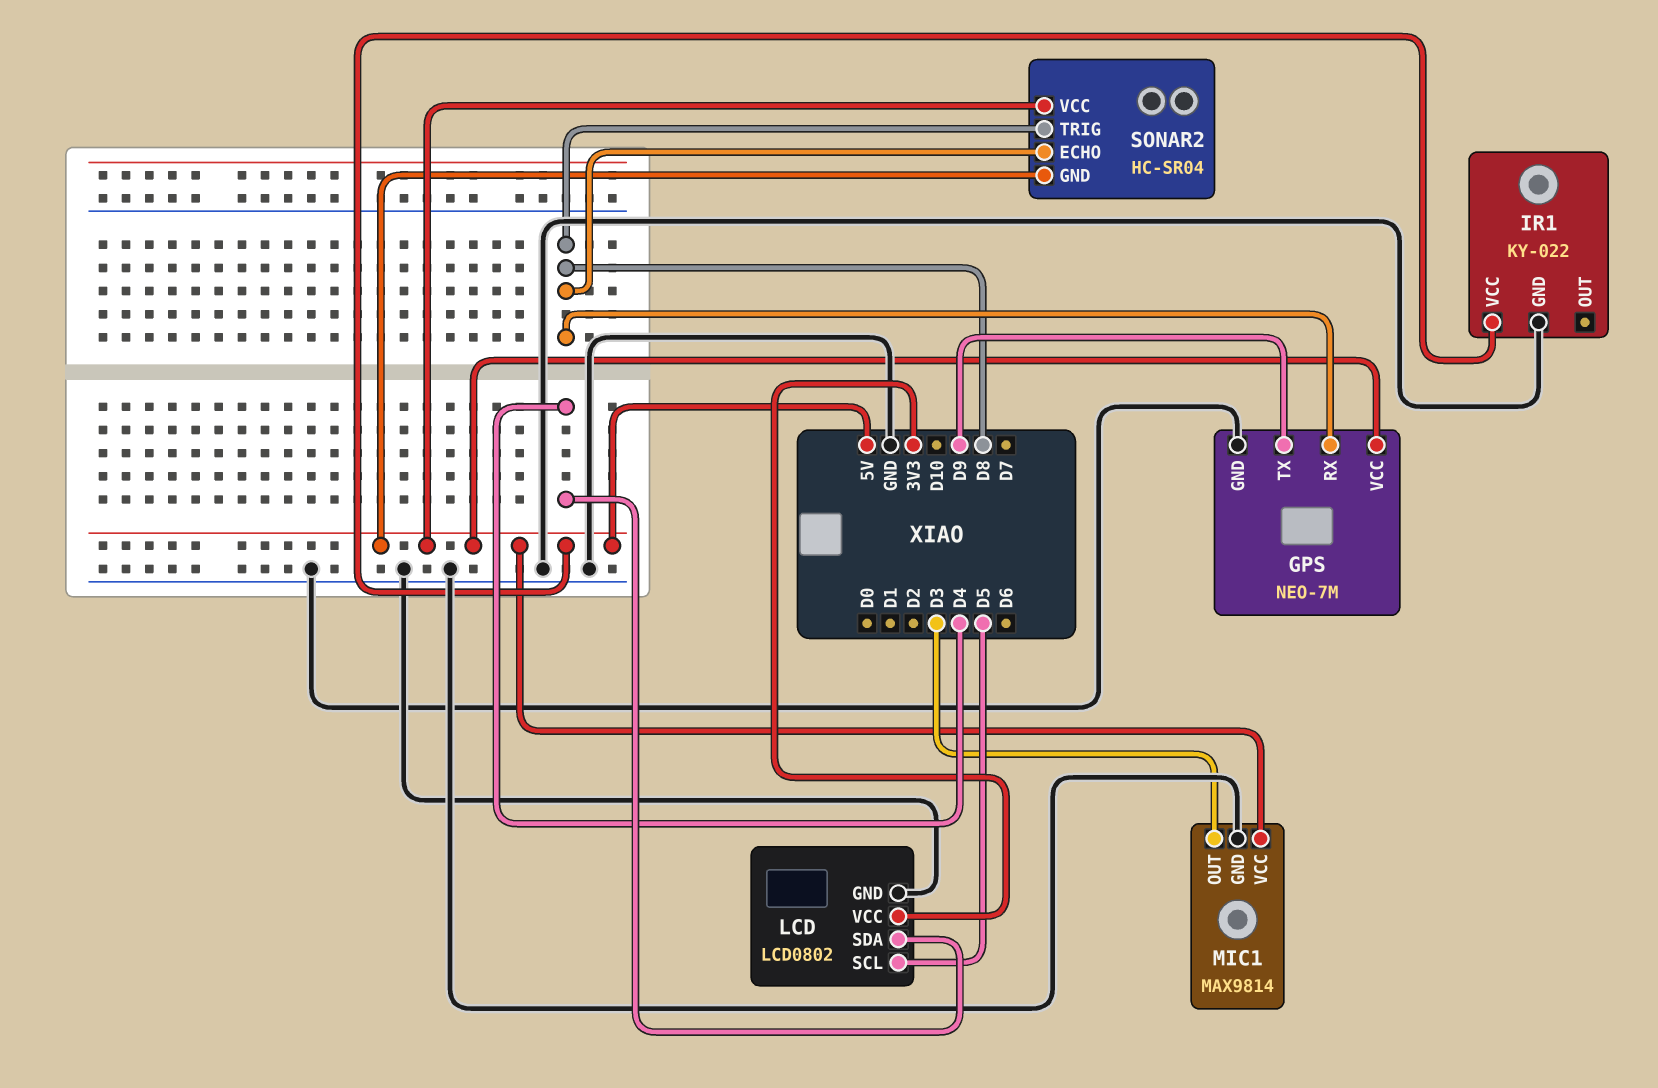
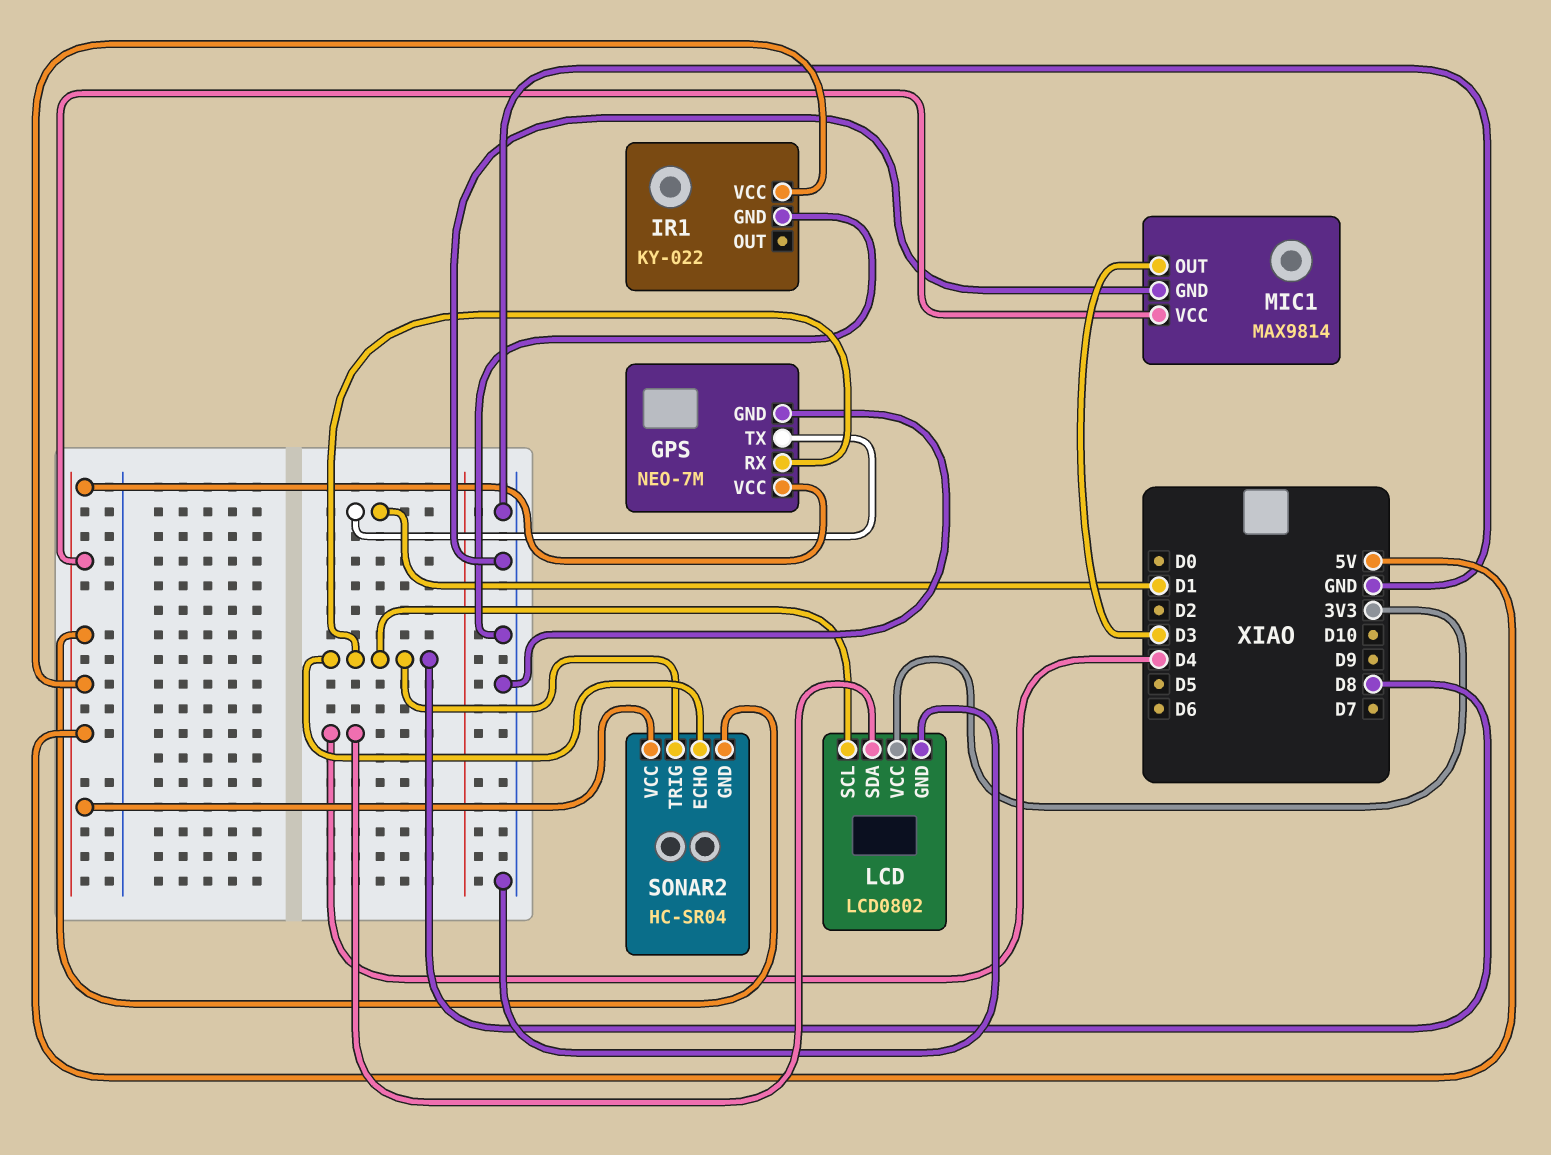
GPS pin TX: D9 -> D1
LCD pin SCL: D5 -> D8

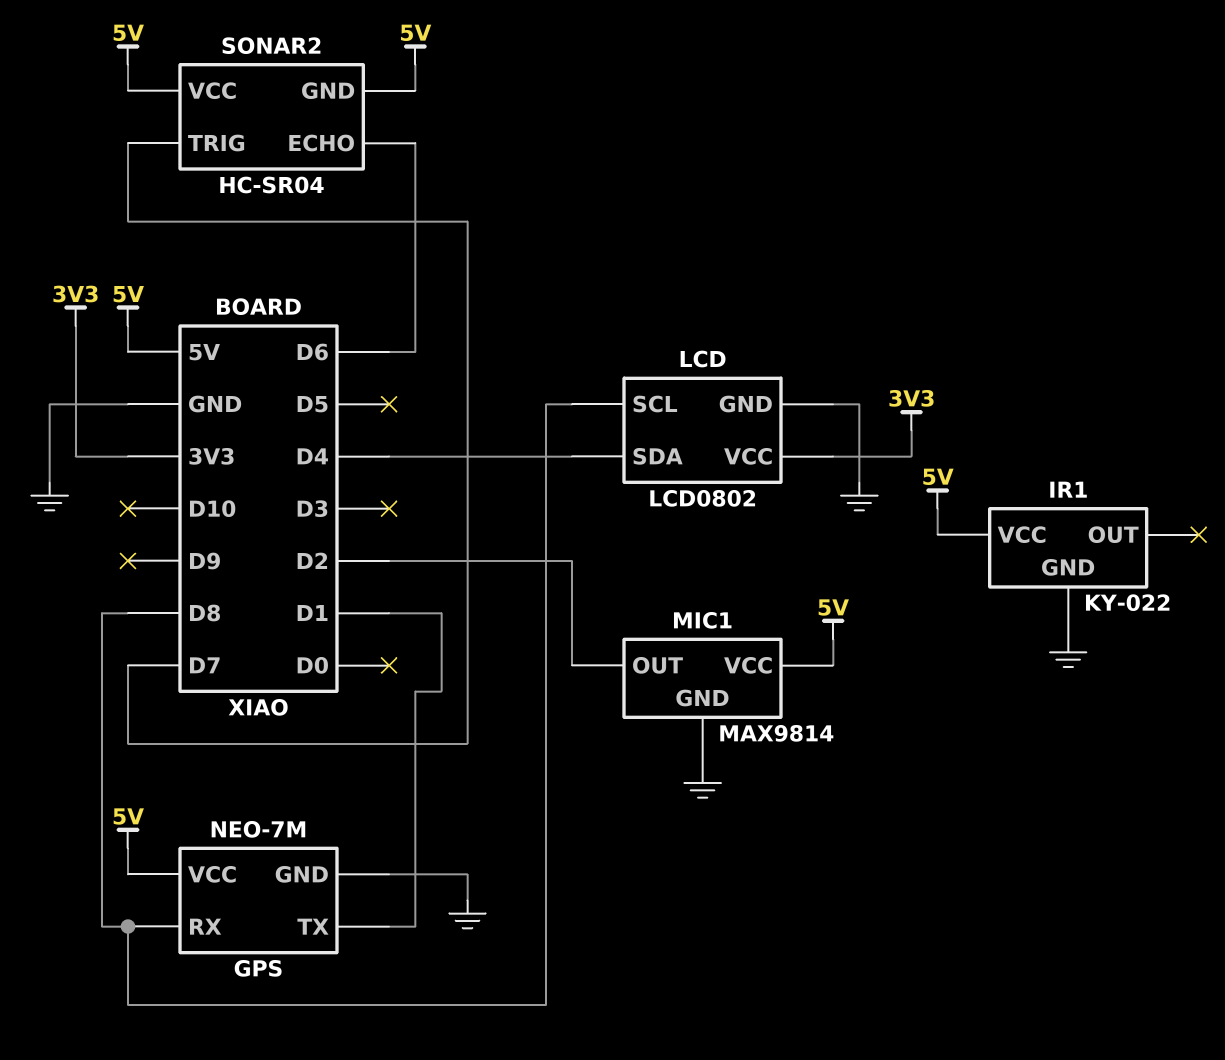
MIC1 pin OUT: D3 -> D2
SONAR2 pin ECHO: D8 -> D6
SONAR2 pin TRIG: D8 -> D7

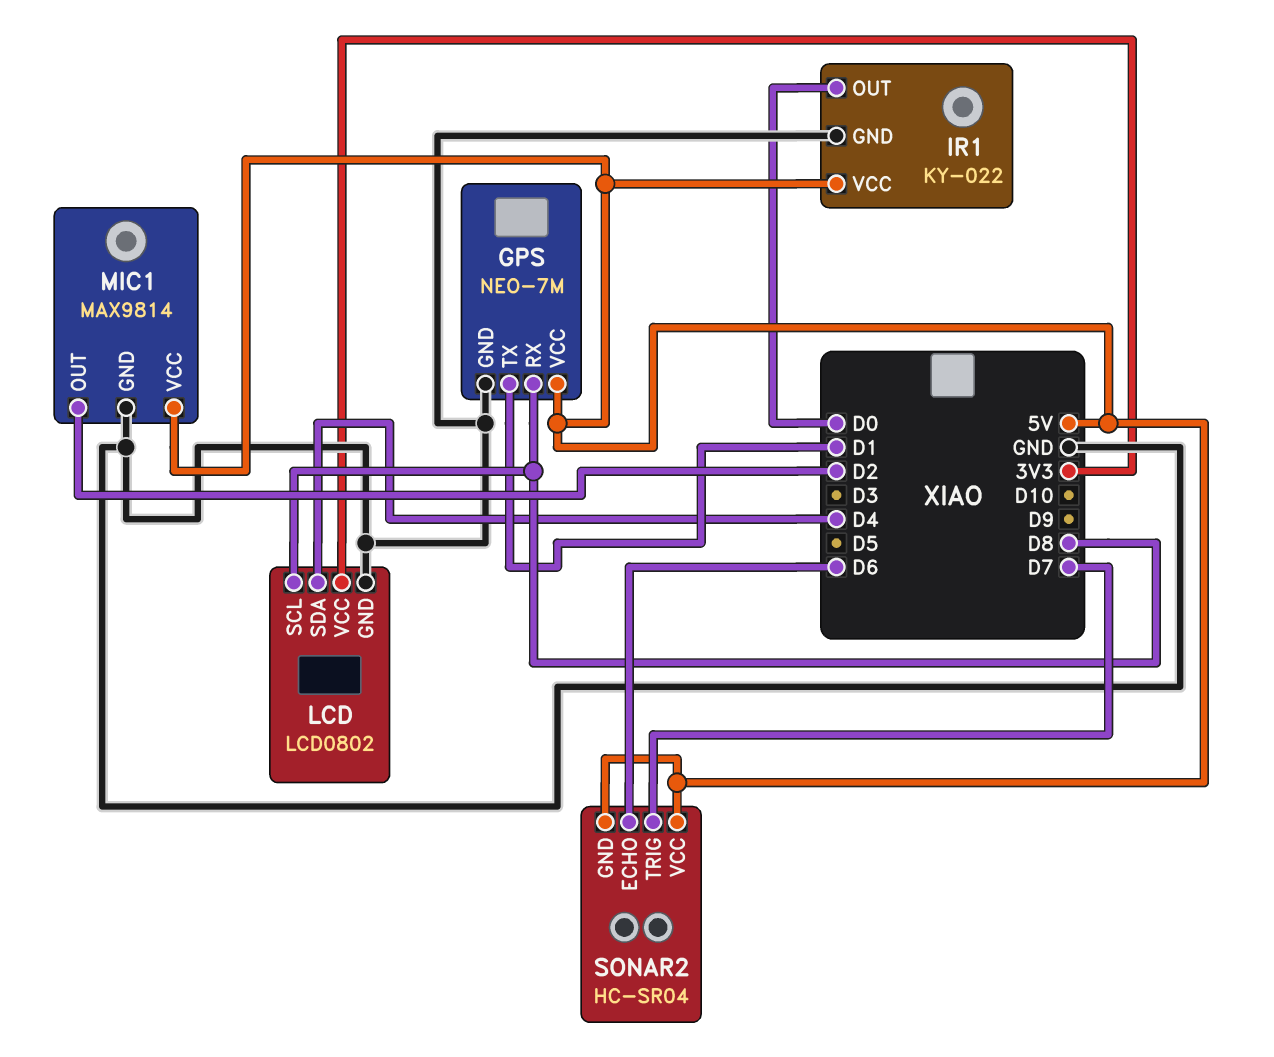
IR1 pin OUT: none -> D0

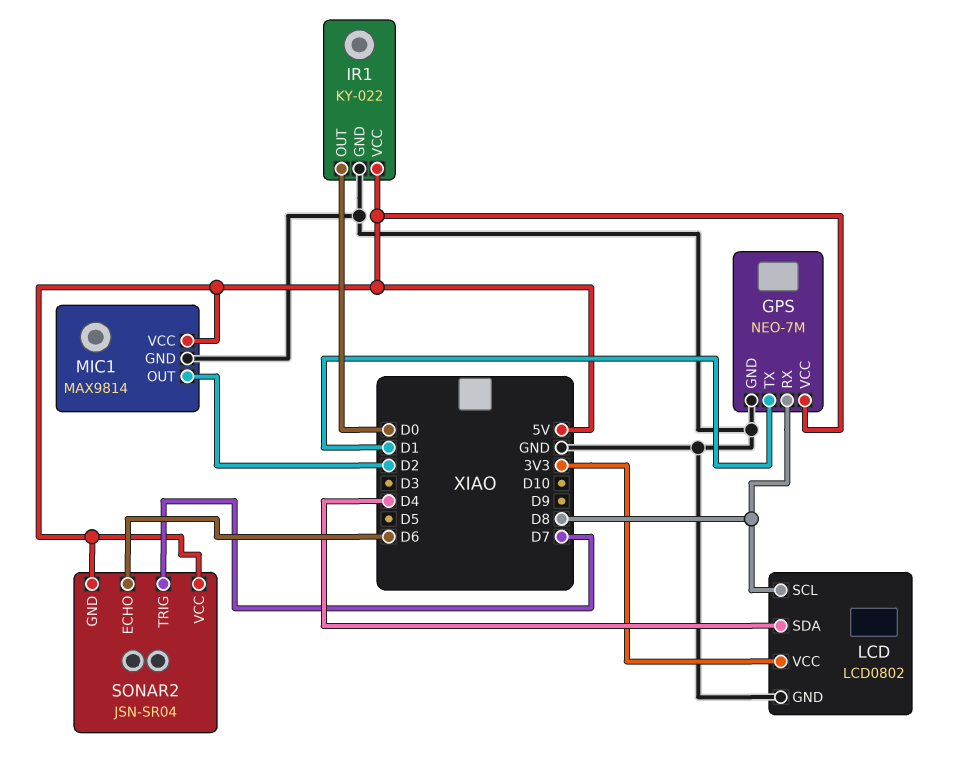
SONAR2: HC-SR04 -> JSN-SR04

